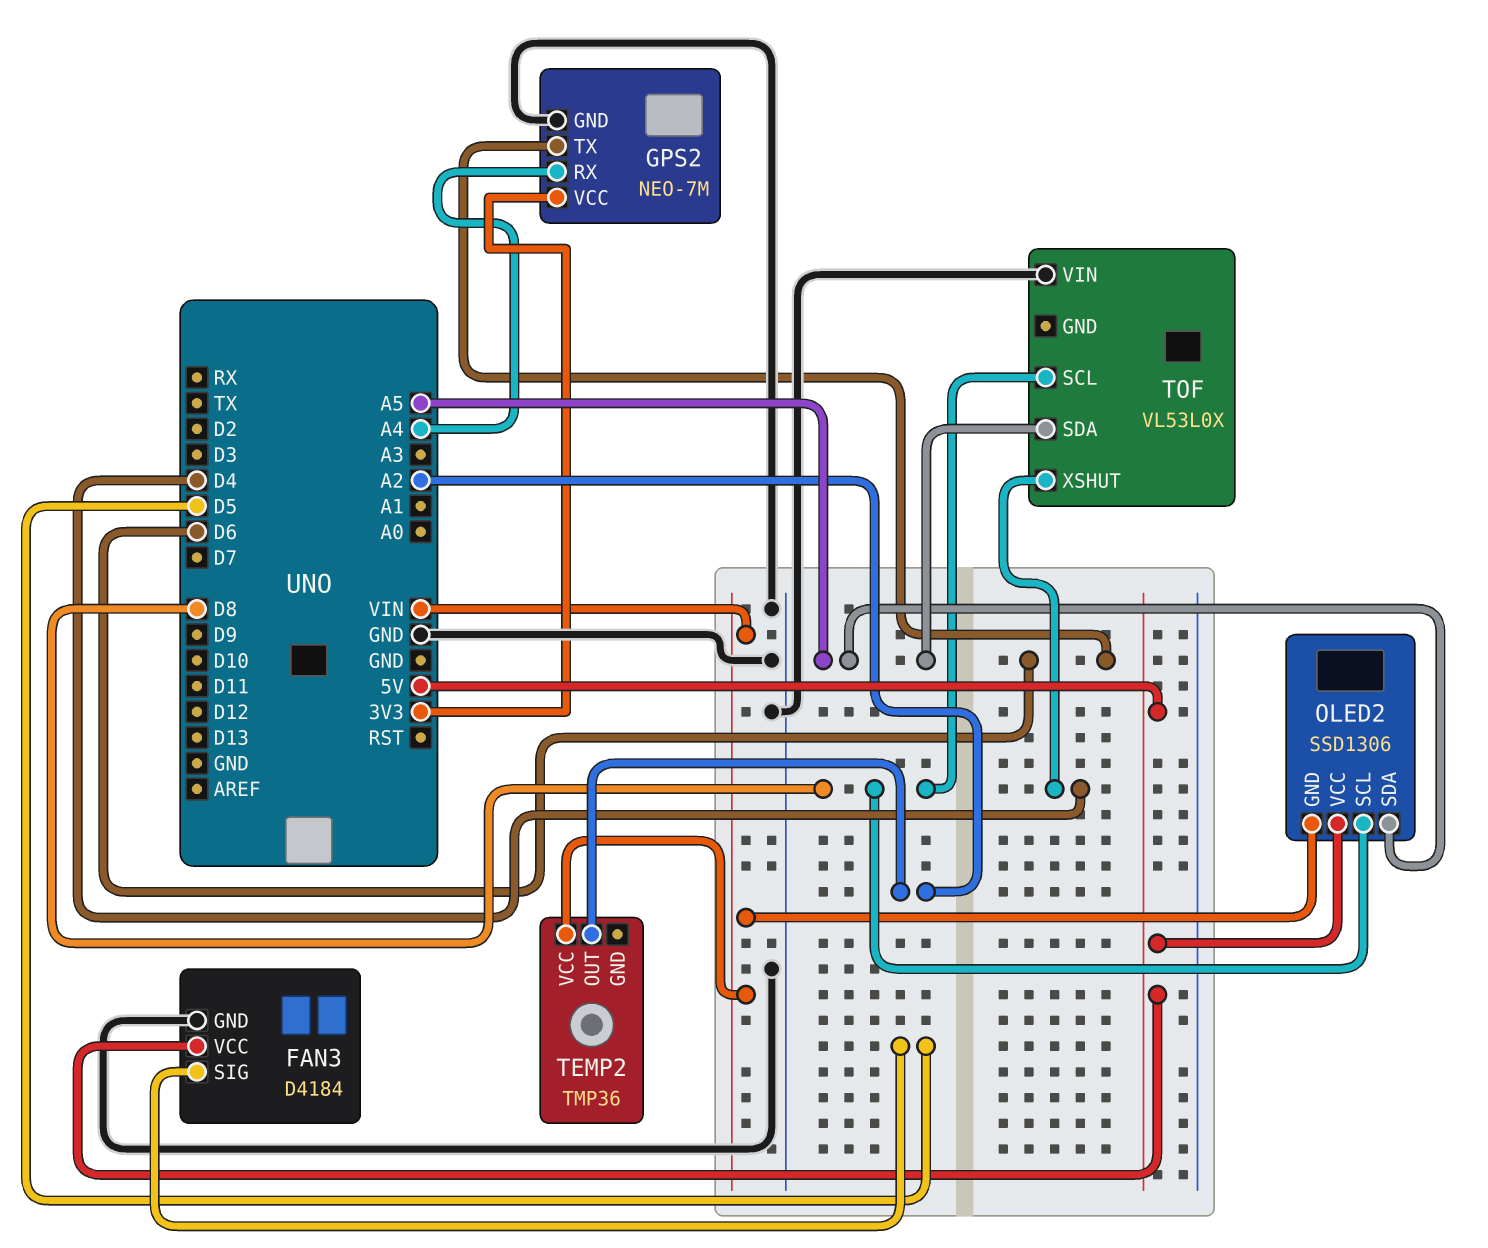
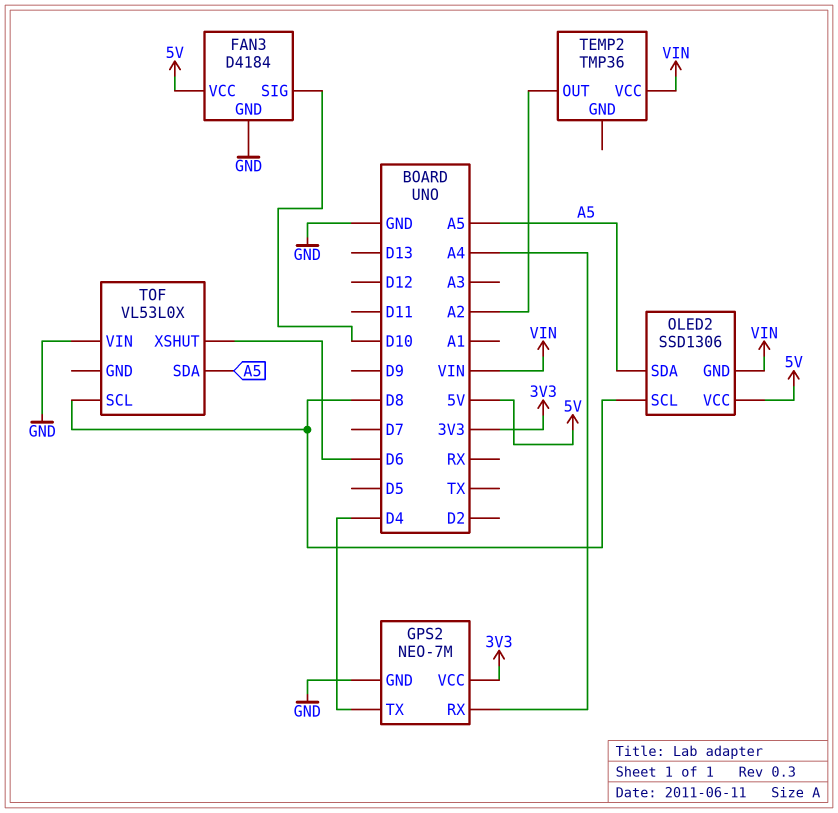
FAN3 pin SIG: D5 -> D10
GPS2 pin TX: D6 -> D4
TOF pin XSHUT: D4 -> D6

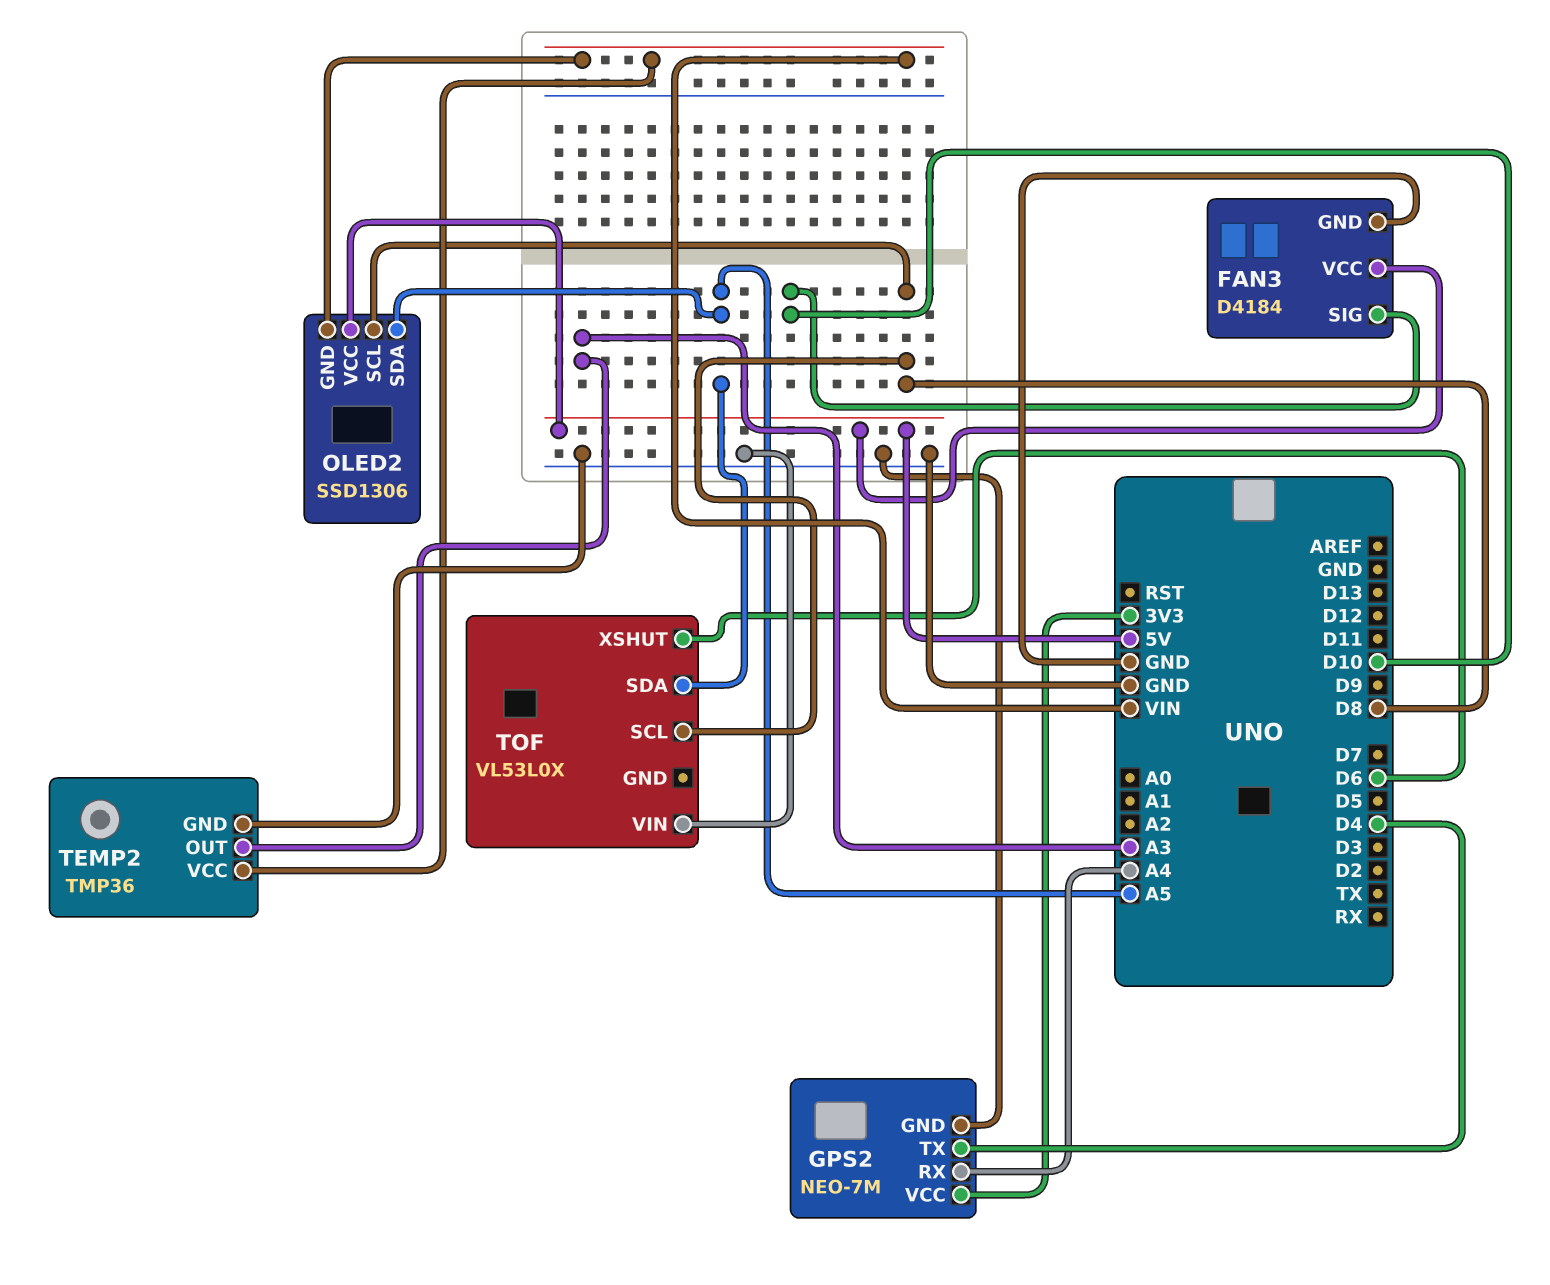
TEMP2 pin GND: none -> GND
TEMP2 pin OUT: A2 -> A3

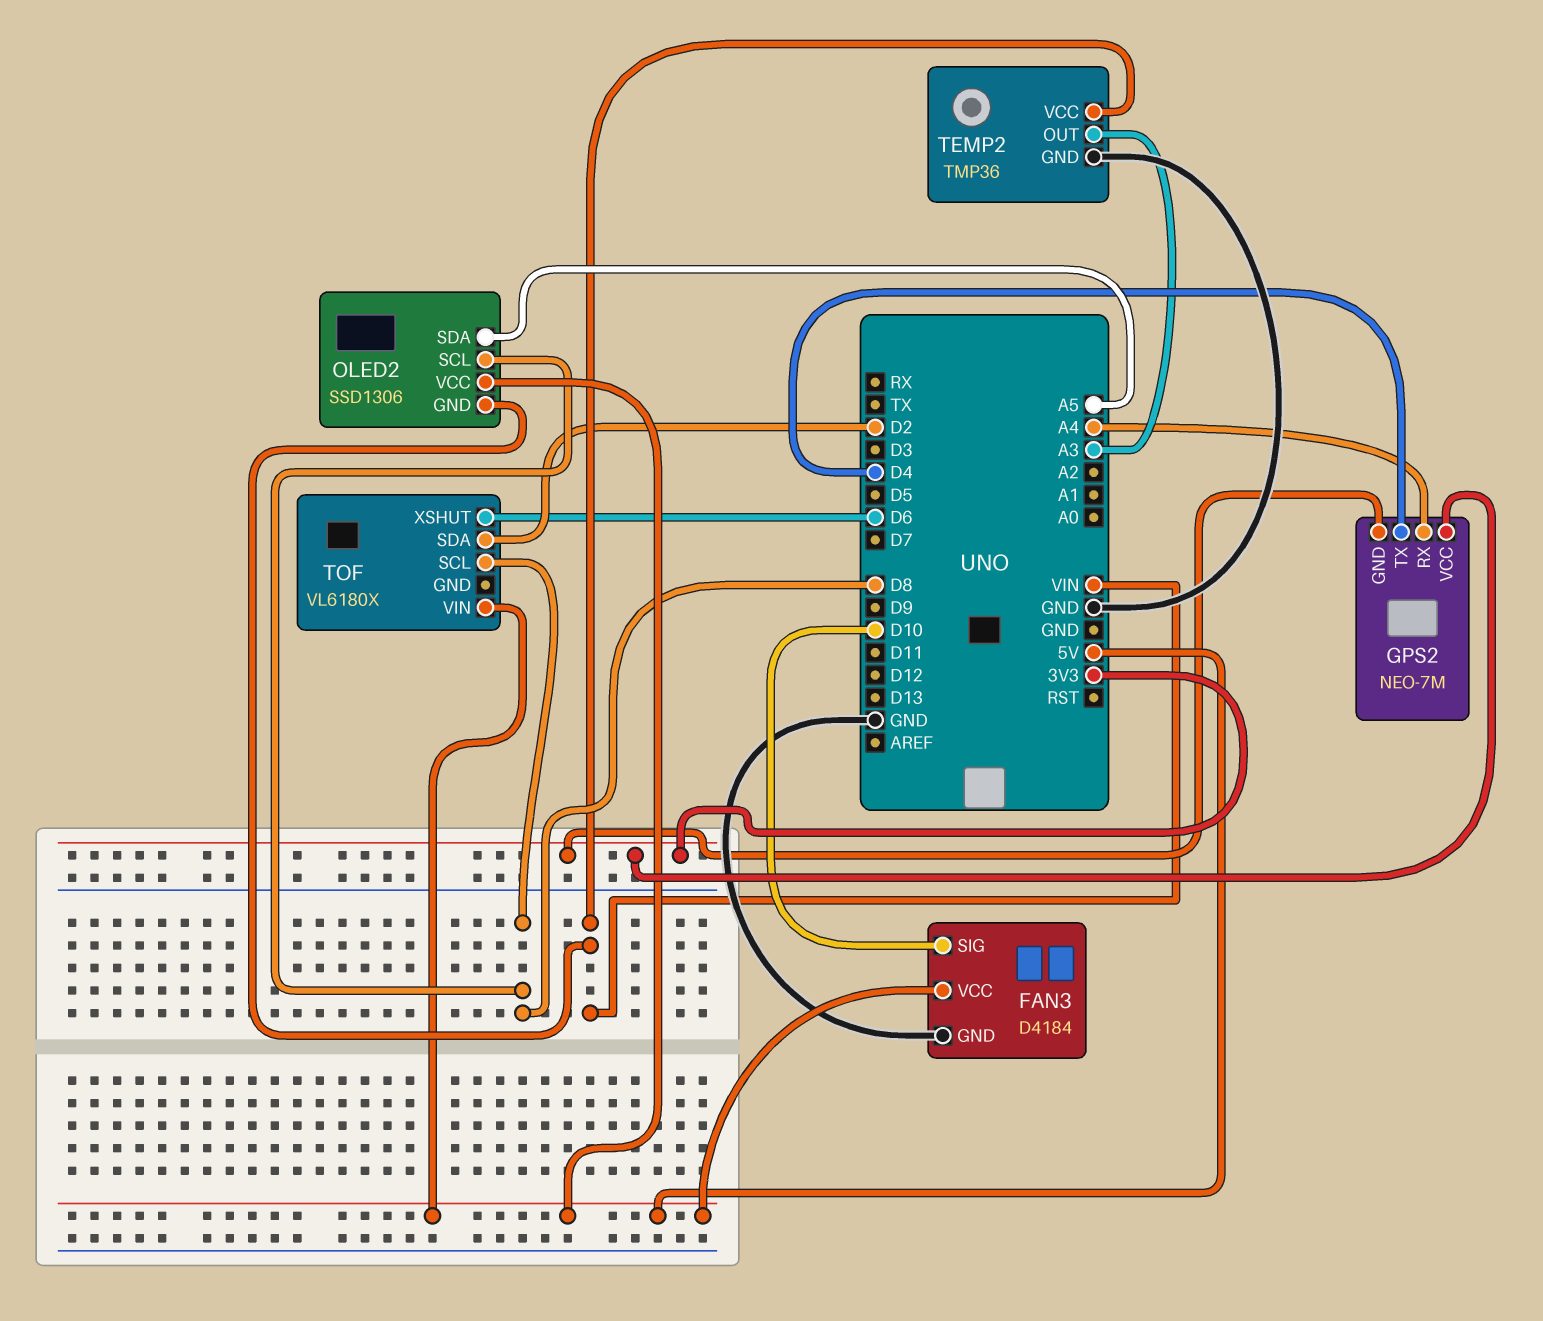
GPS2 pin GND: GND -> 3V3
TOF: VL53L0X -> VL6180X
TOF pin SDA: A5 -> D2
TOF pin VIN: GND -> 5V

